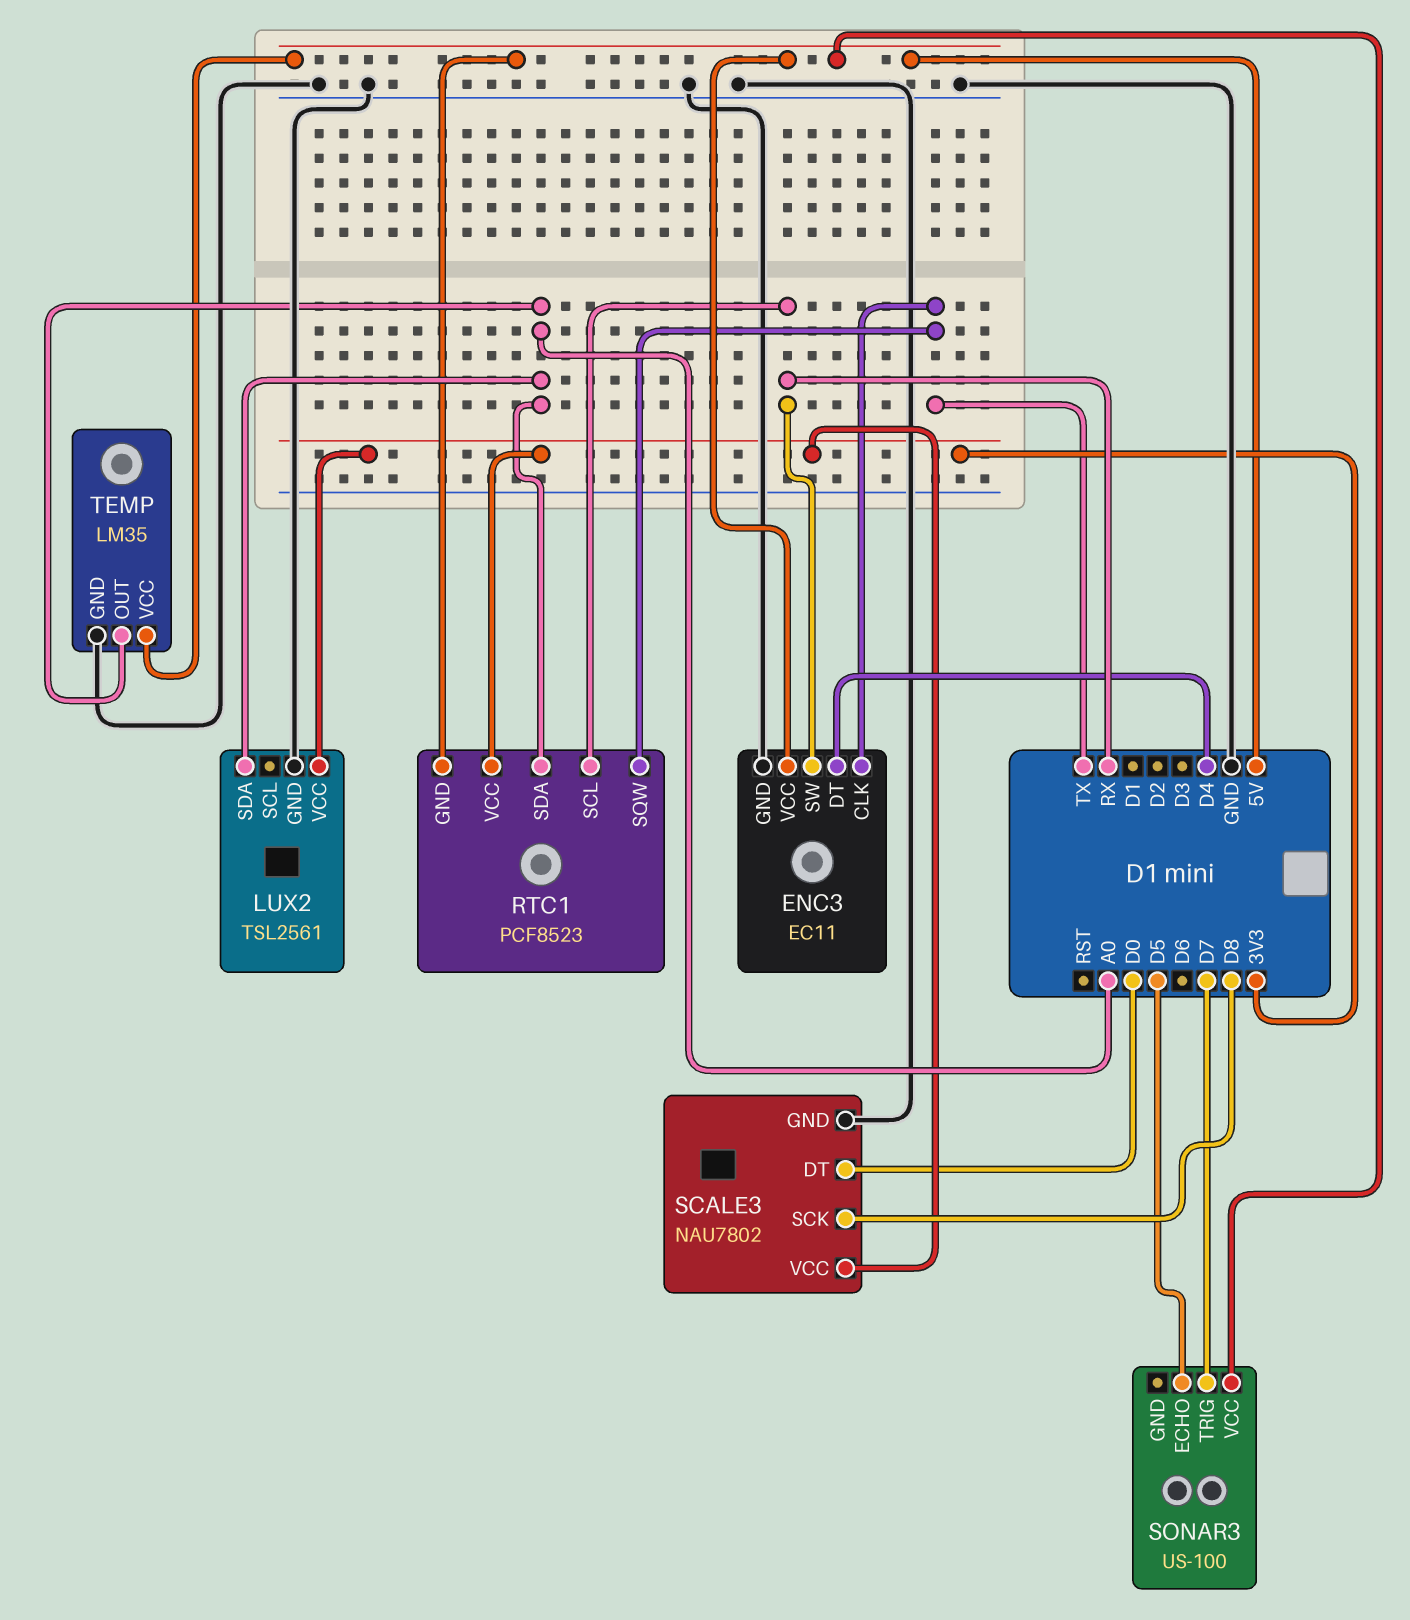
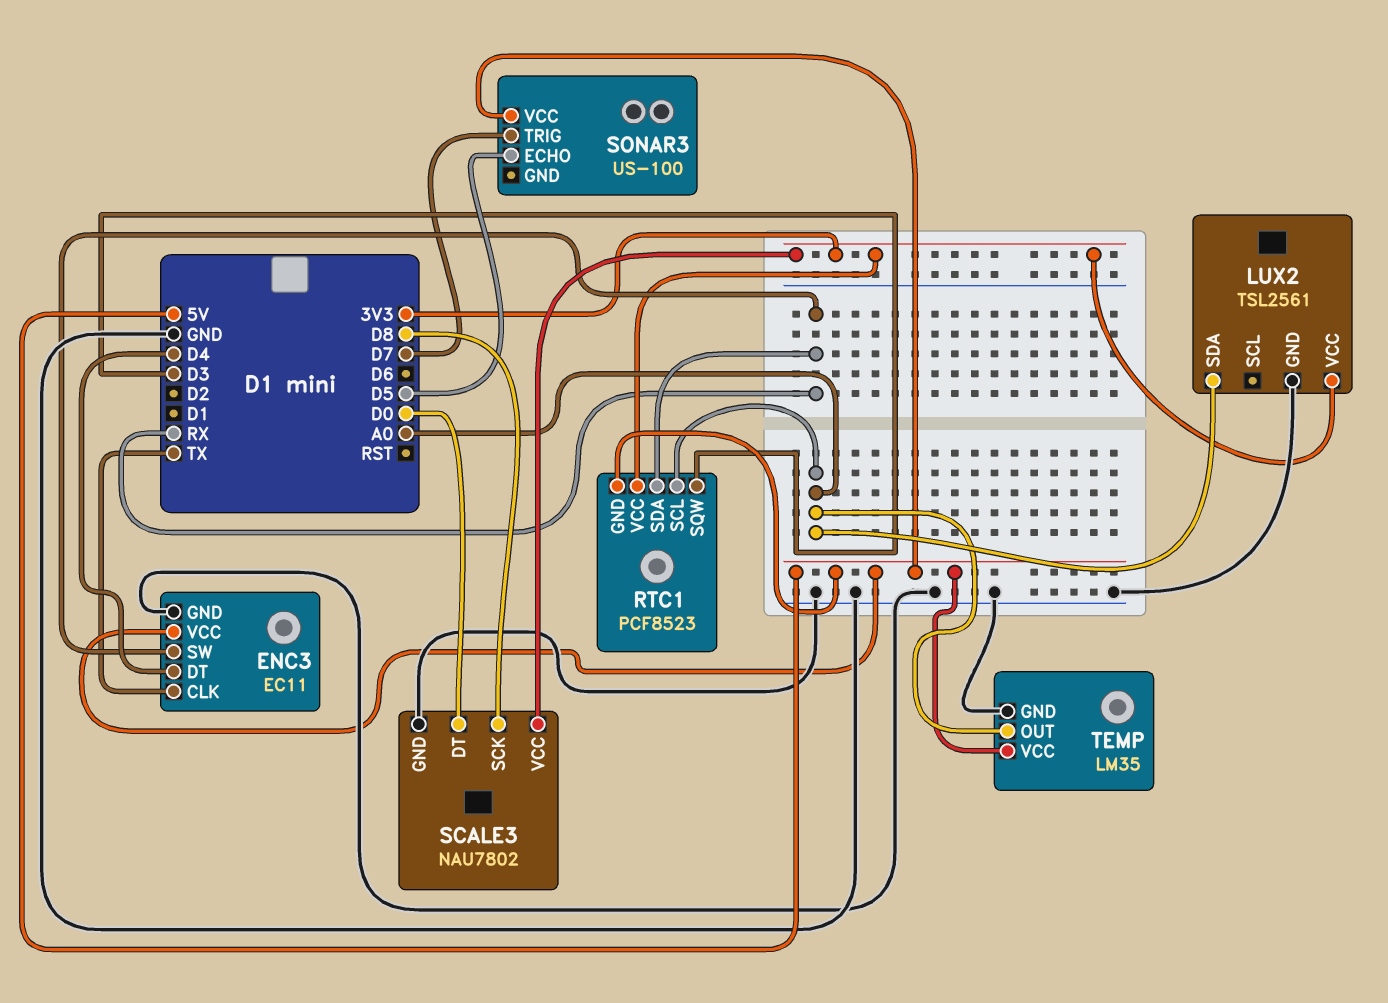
RTC1 pin SCL: RX -> A0
RTC1 pin SDA: A0 -> RX
RTC1 pin SQW: TX -> D3

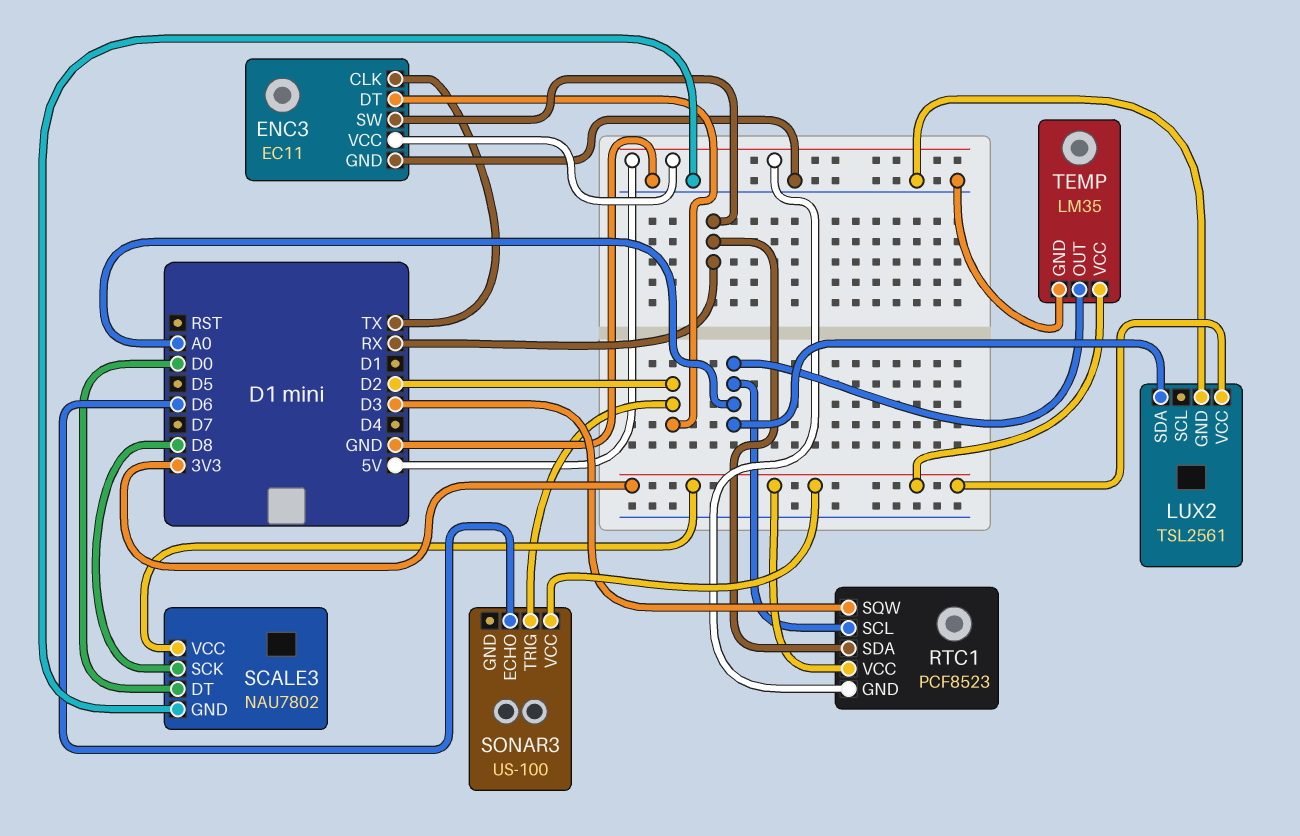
ENC3 pin DT: D4 -> D2
SONAR3 pin ECHO: D5 -> D6
SONAR3 pin TRIG: D7 -> D2
SONAR3 pin VCC: 5V -> 3V3
TEMP pin VCC: 5V -> 3V3

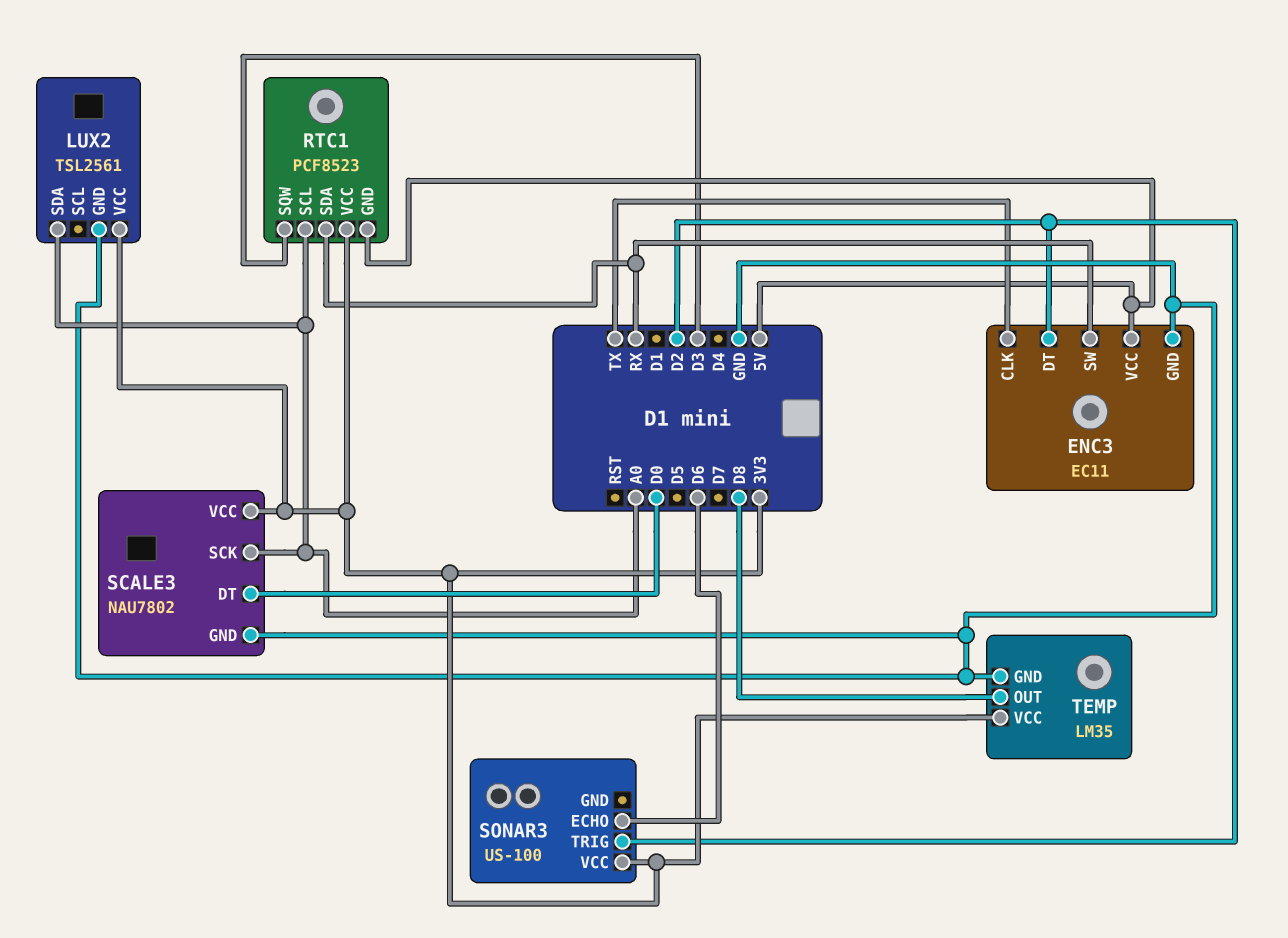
SCALE3 pin SCK: D8 -> A0
TEMP pin OUT: A0 -> D8

